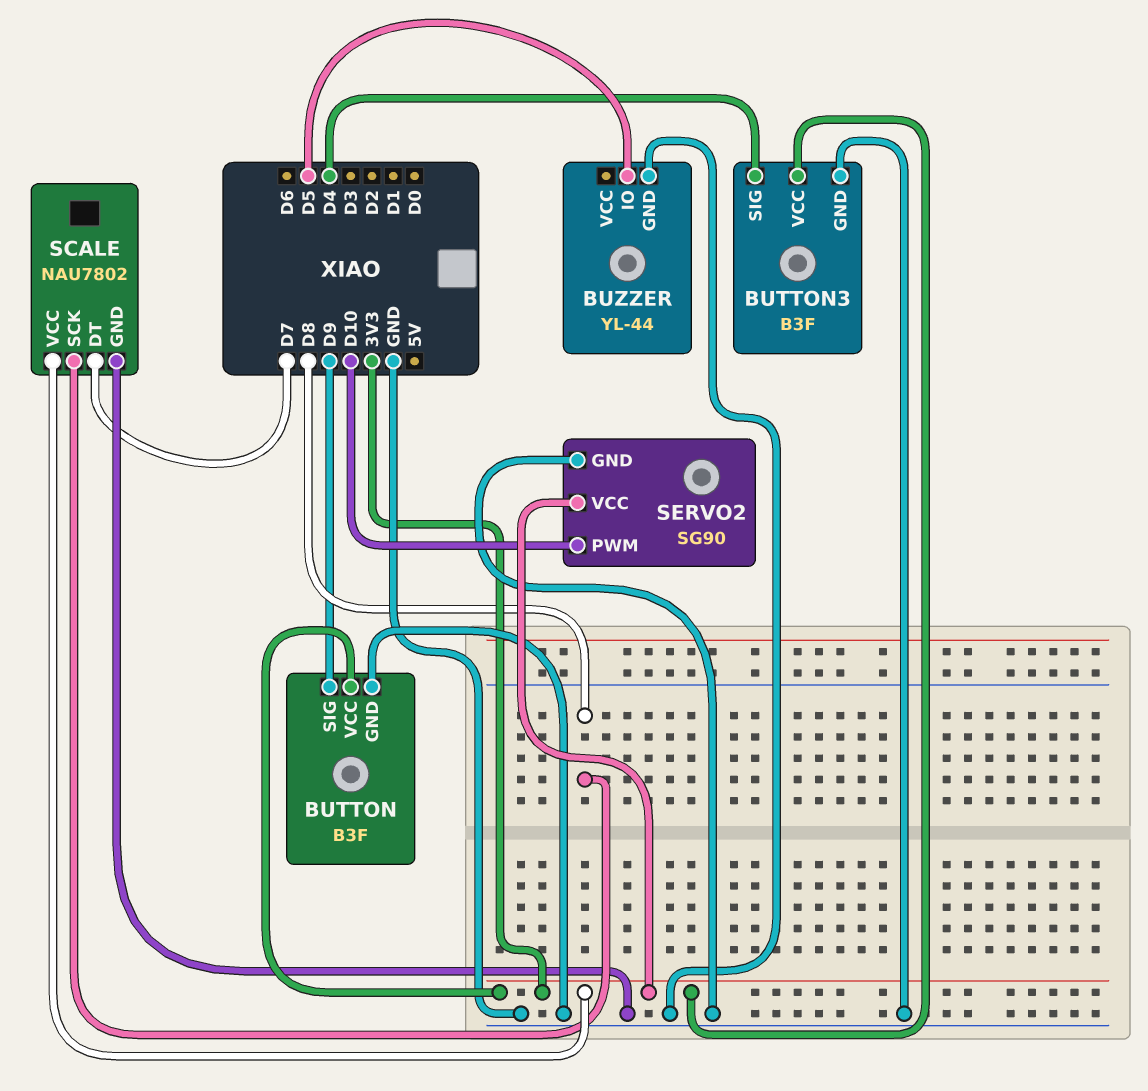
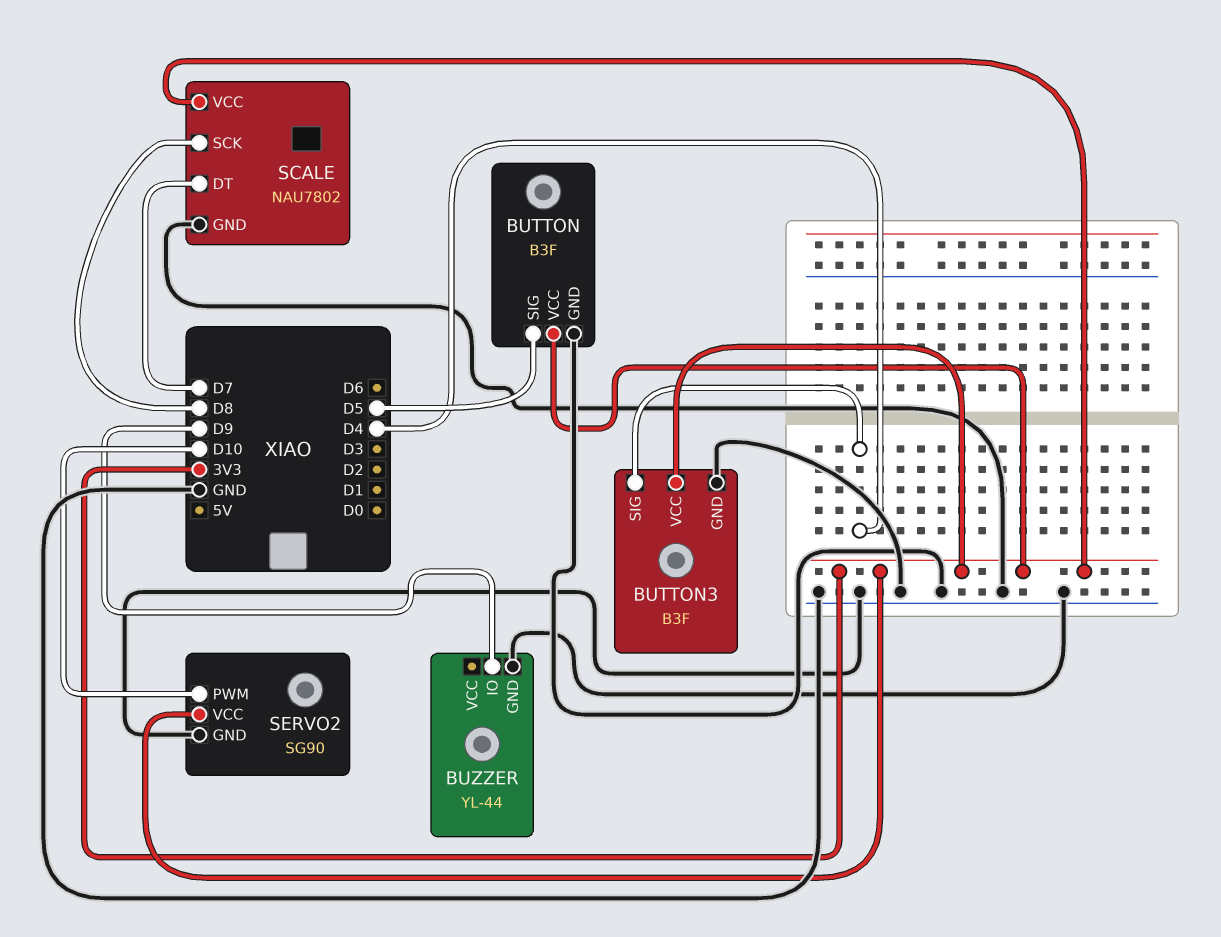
BUTTON pin SIG: D9 -> D5
BUZZER pin IO: D5 -> D9

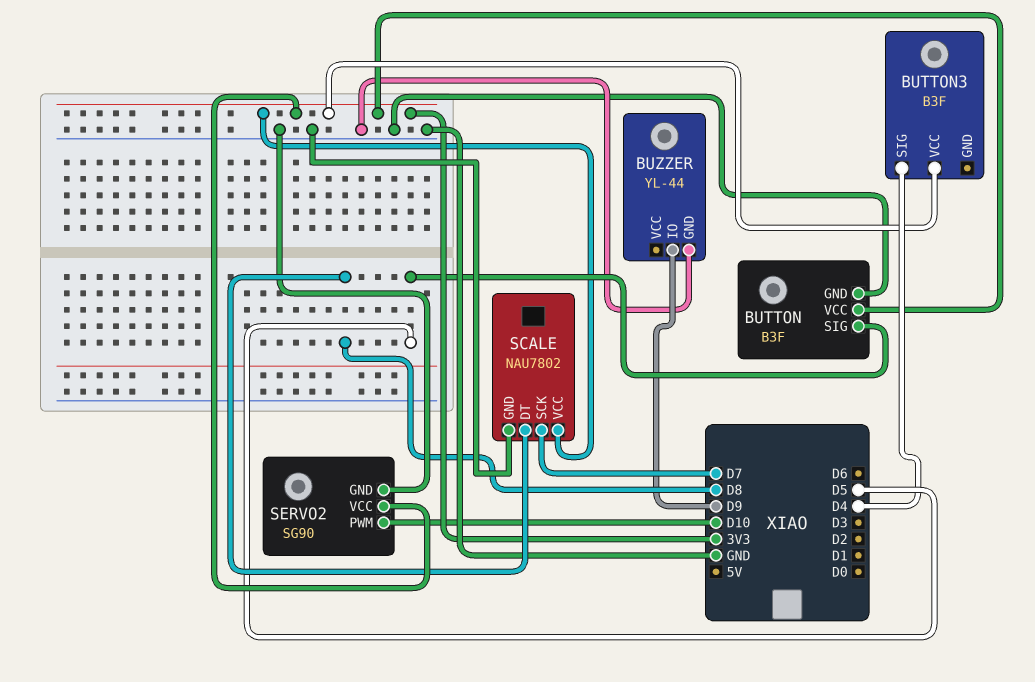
BUTTON3 pin GND: GND -> none
SCALE pin DT: D7 -> D8
SCALE pin SCK: D8 -> D7

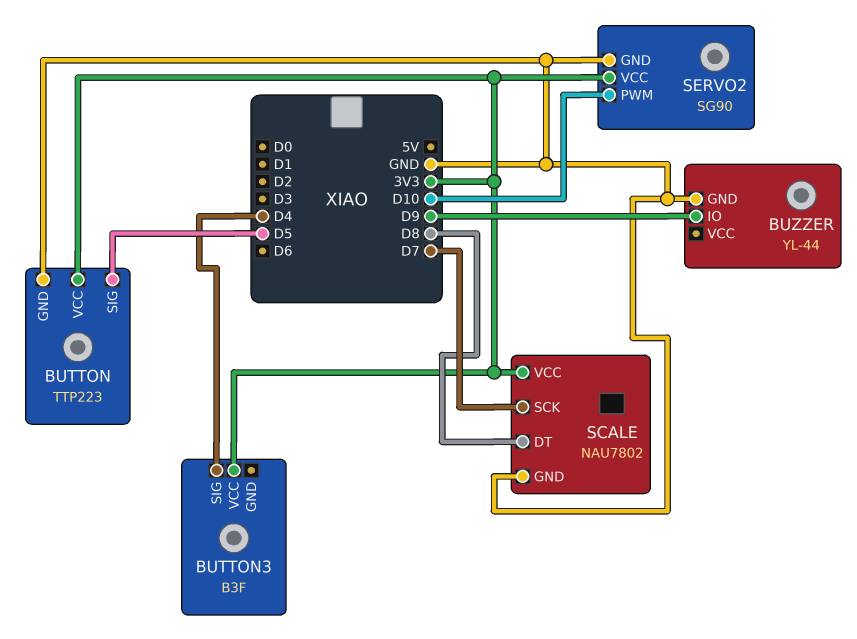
BUTTON: B3F -> TTP223

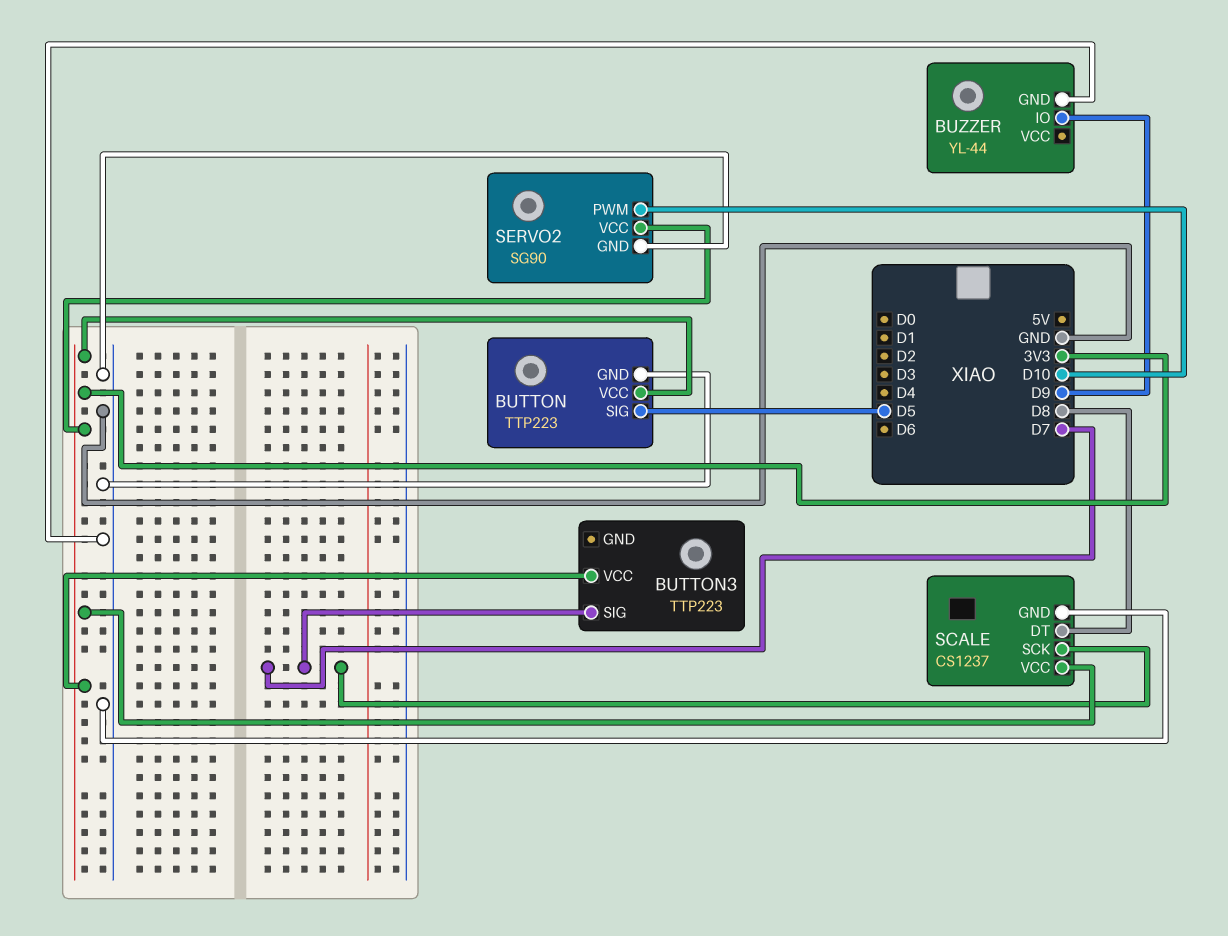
BUTTON3: B3F -> TTP223
BUTTON3 pin SIG: D4 -> D7
SCALE: NAU7802 -> CS1237

